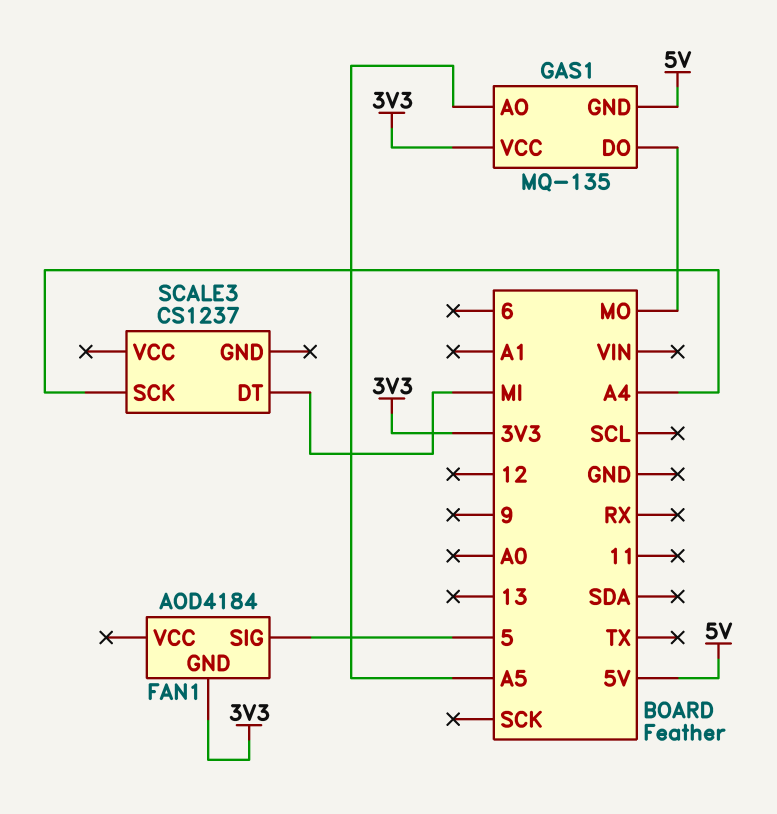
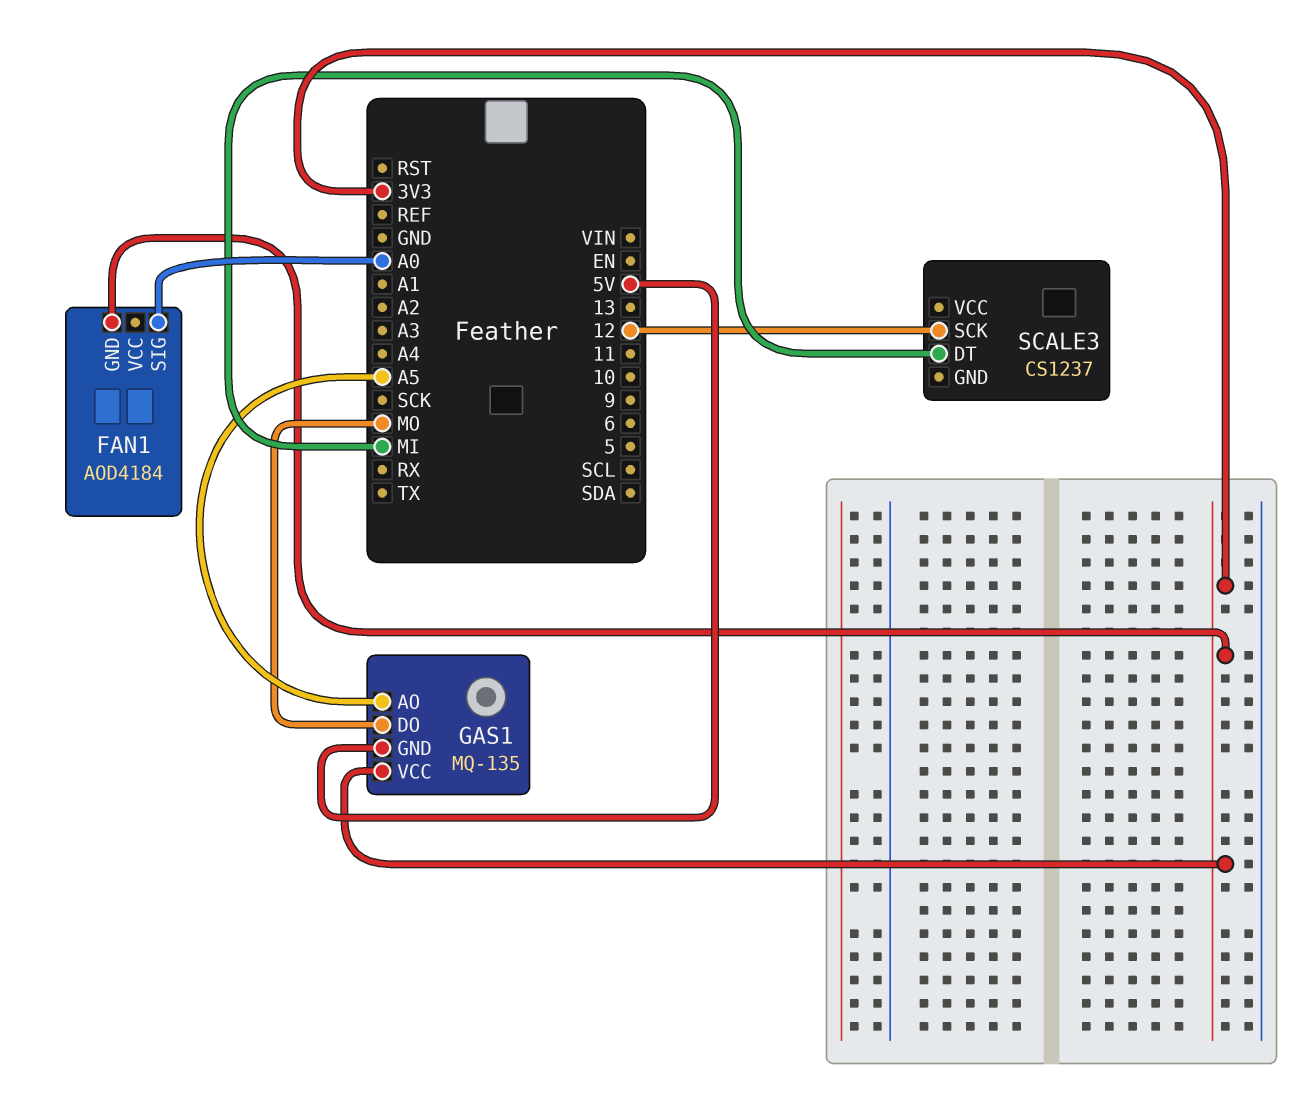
FAN1 pin SIG: 5 -> A0
SCALE3 pin SCK: A4 -> 12

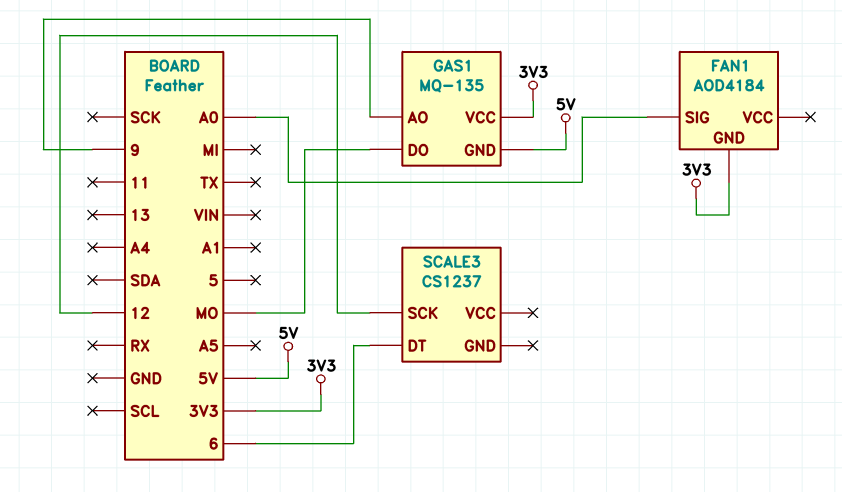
GAS1 pin AO: A5 -> 9
SCALE3 pin DT: MI -> 6

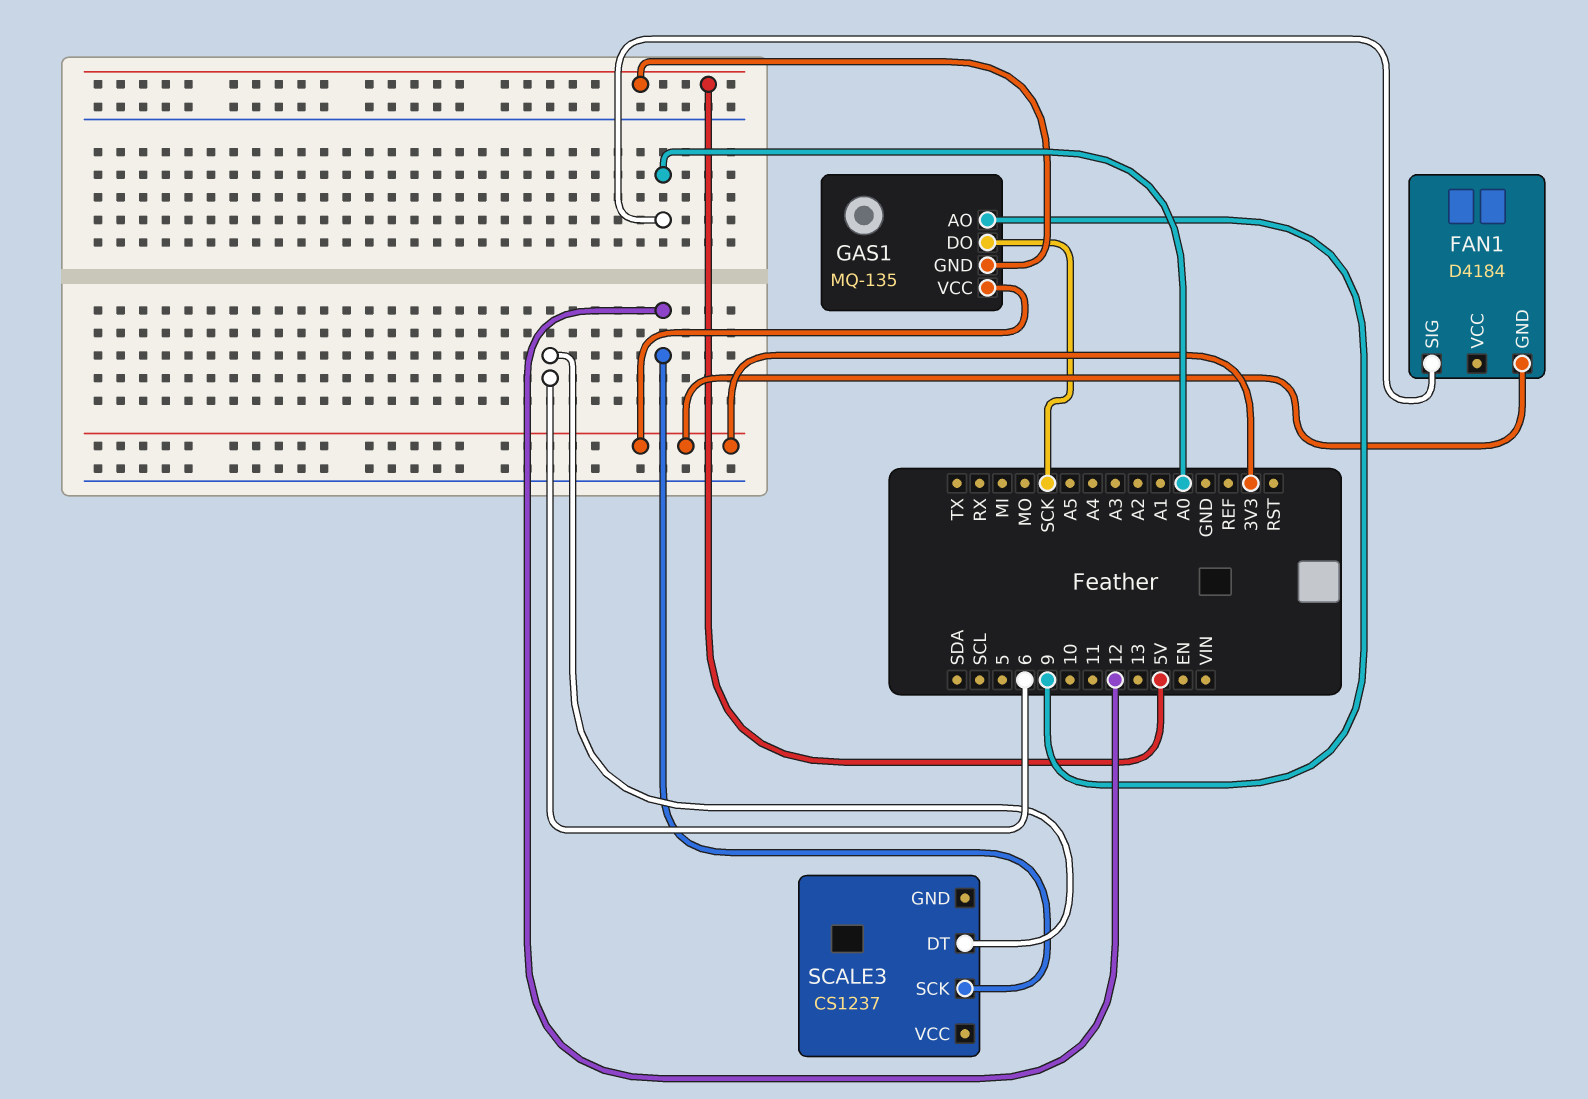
FAN1: AOD4184 -> D4184
GAS1 pin DO: MO -> SCK

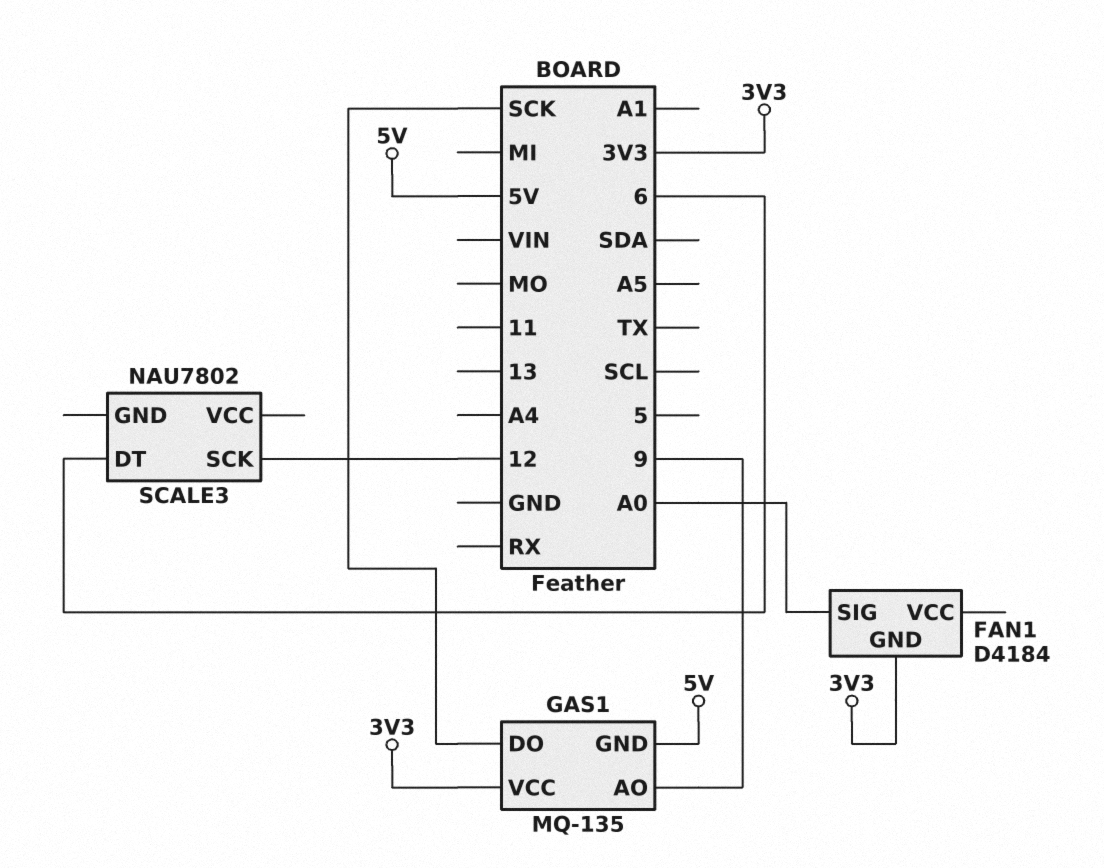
SCALE3: CS1237 -> NAU7802

